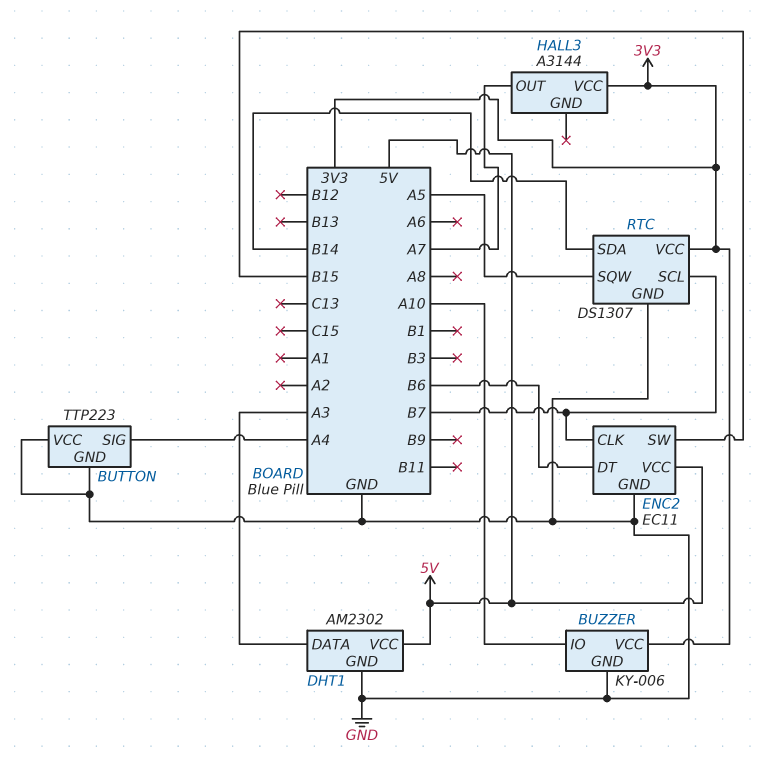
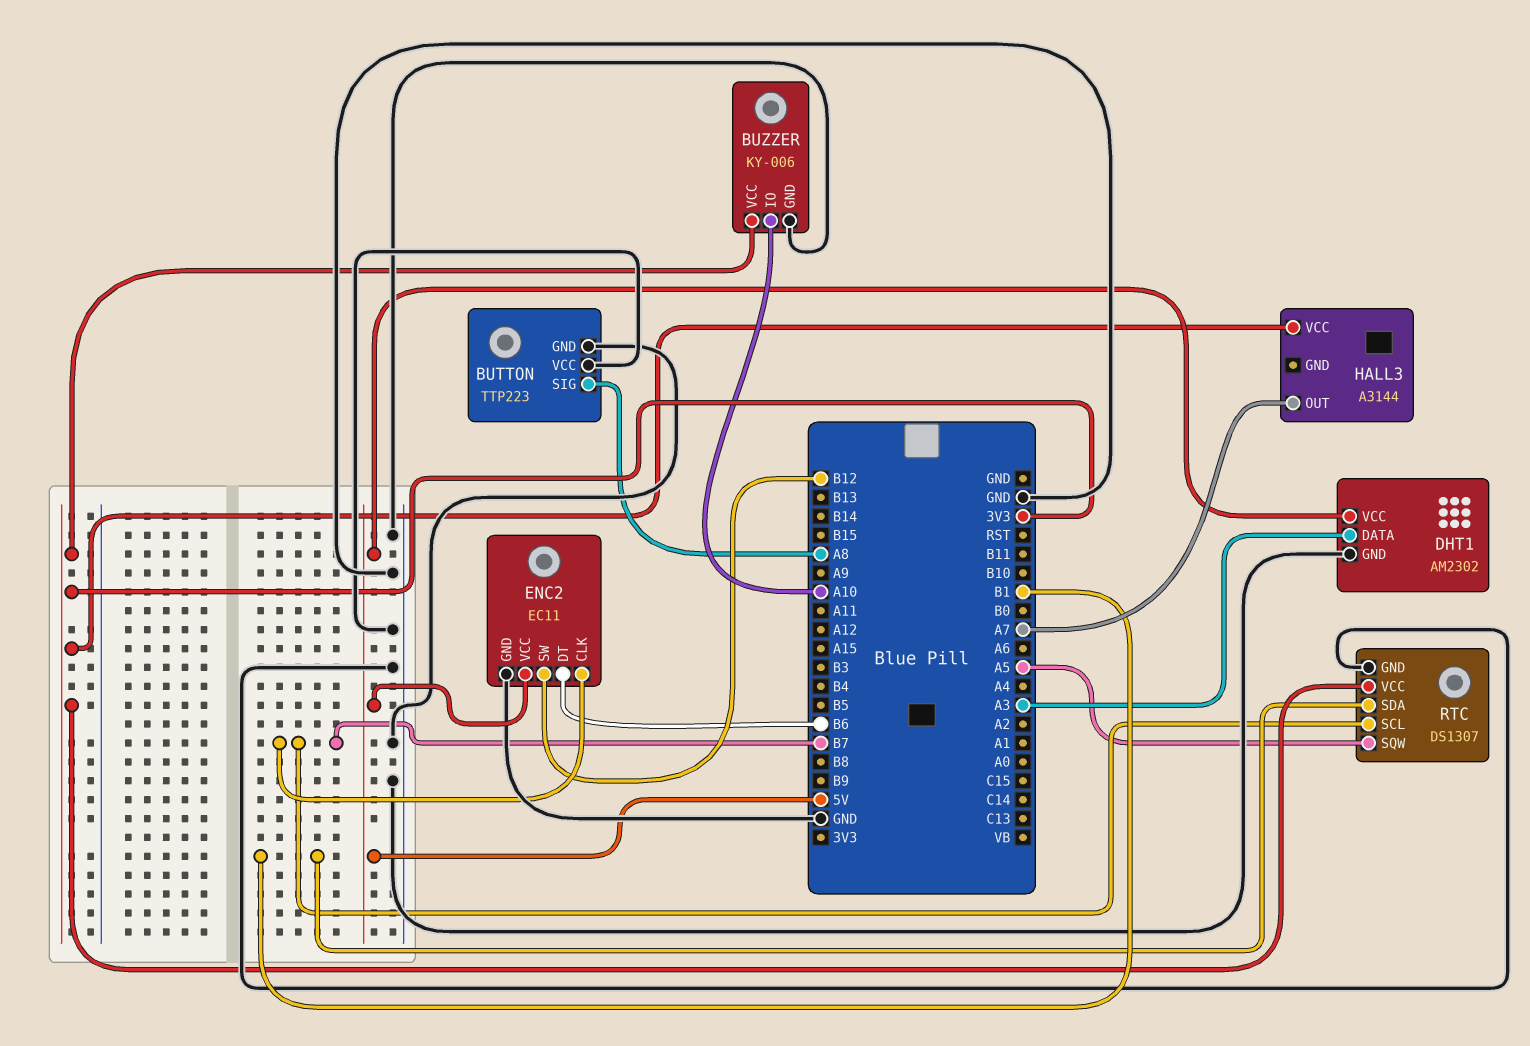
BUTTON pin SIG: A4 -> A8
ENC2 pin SW: B15 -> B12
RTC pin SDA: B14 -> B1

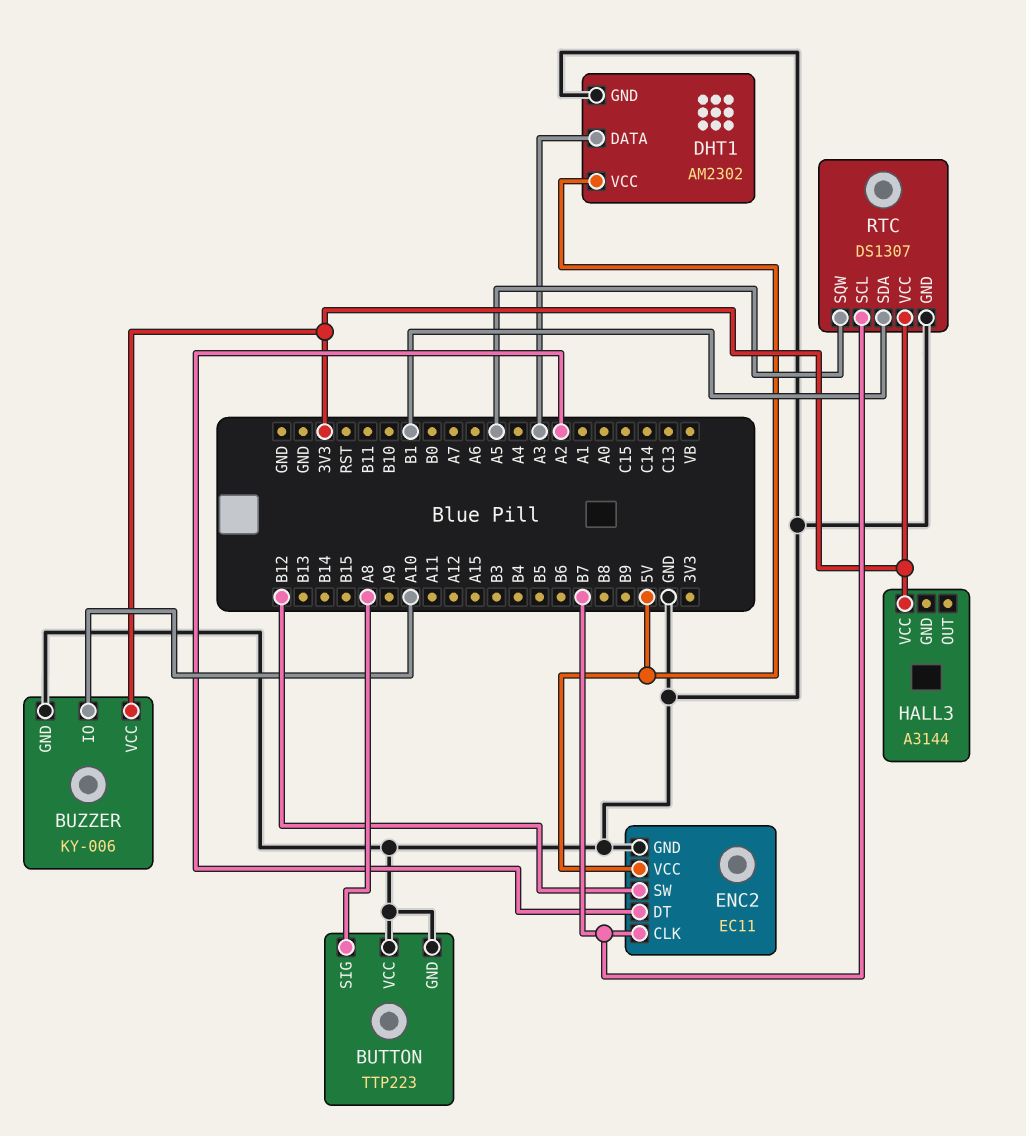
ENC2 pin DT: B6 -> A2
HALL3 pin OUT: A7 -> none

